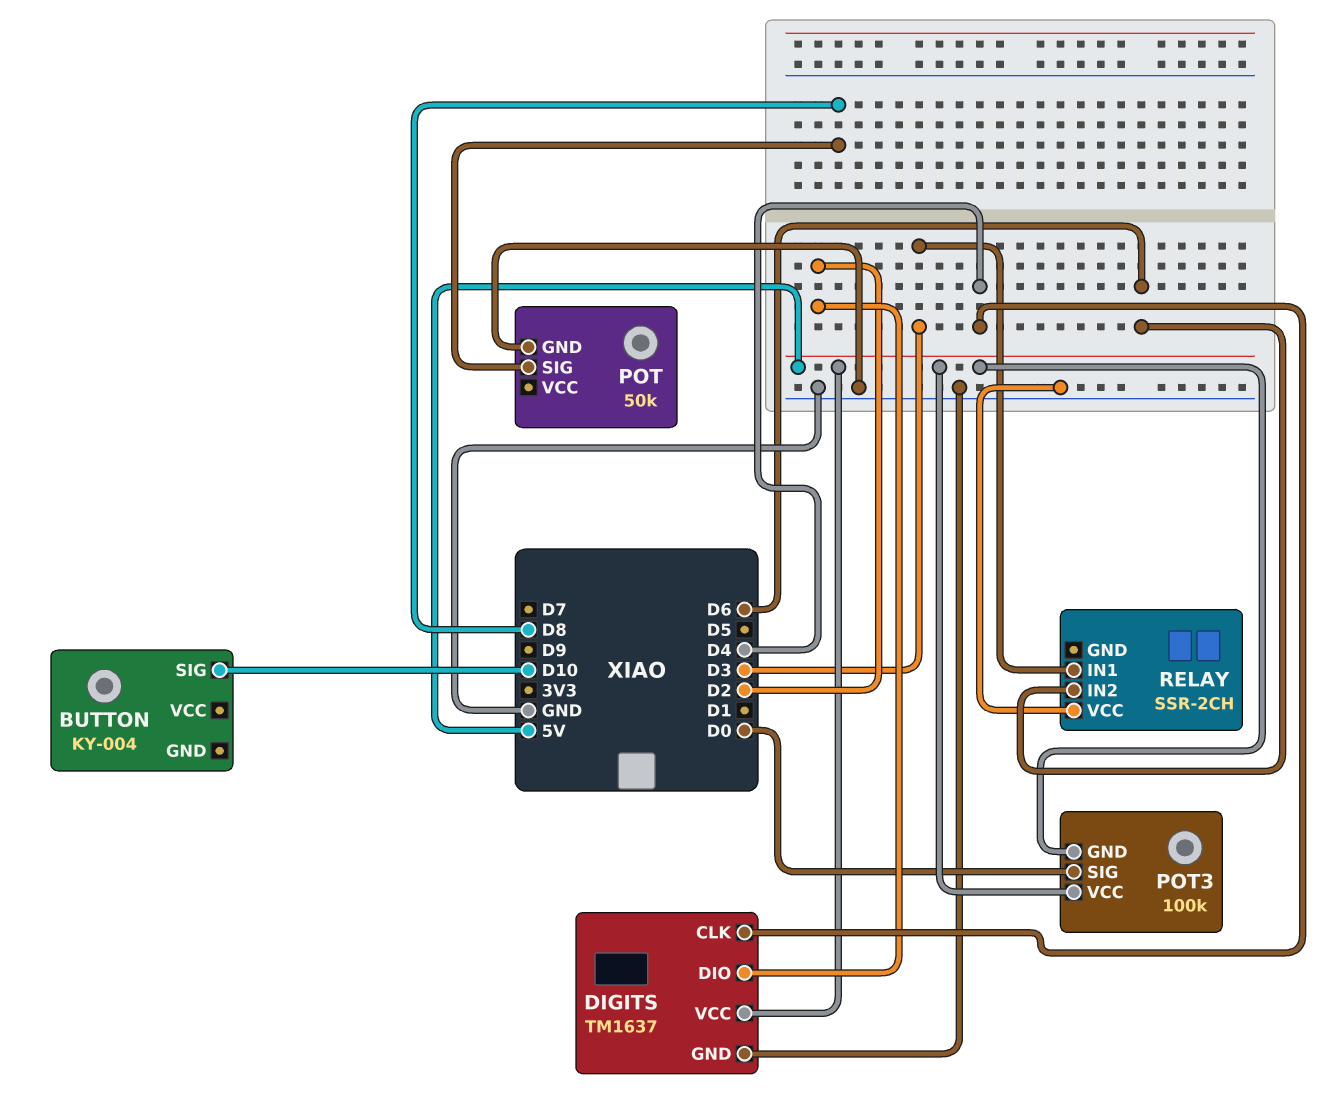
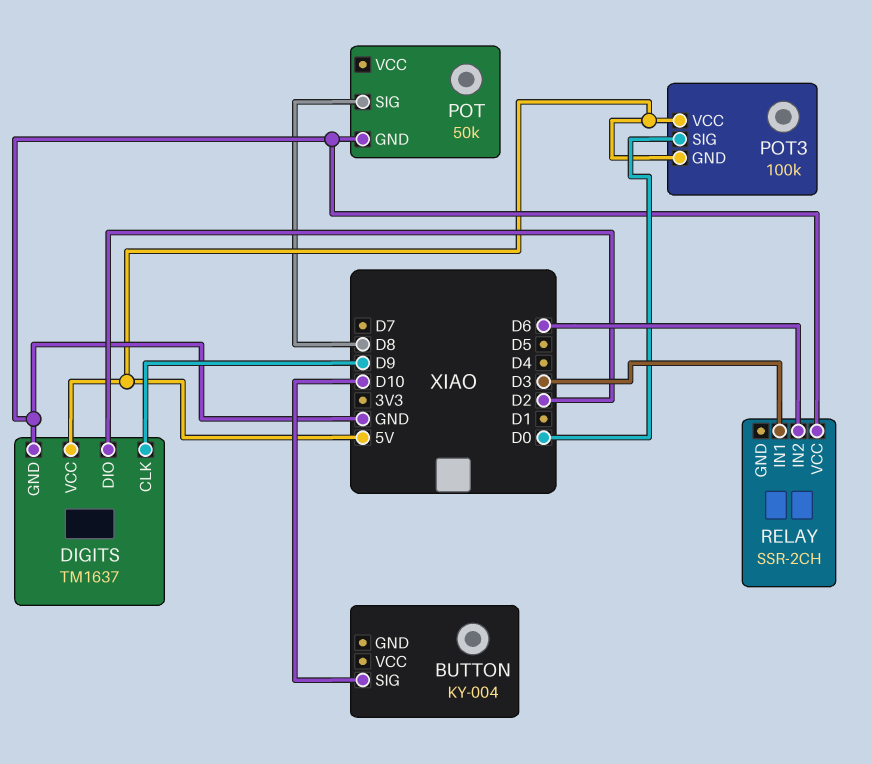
DIGITS pin CLK: D4 -> D9

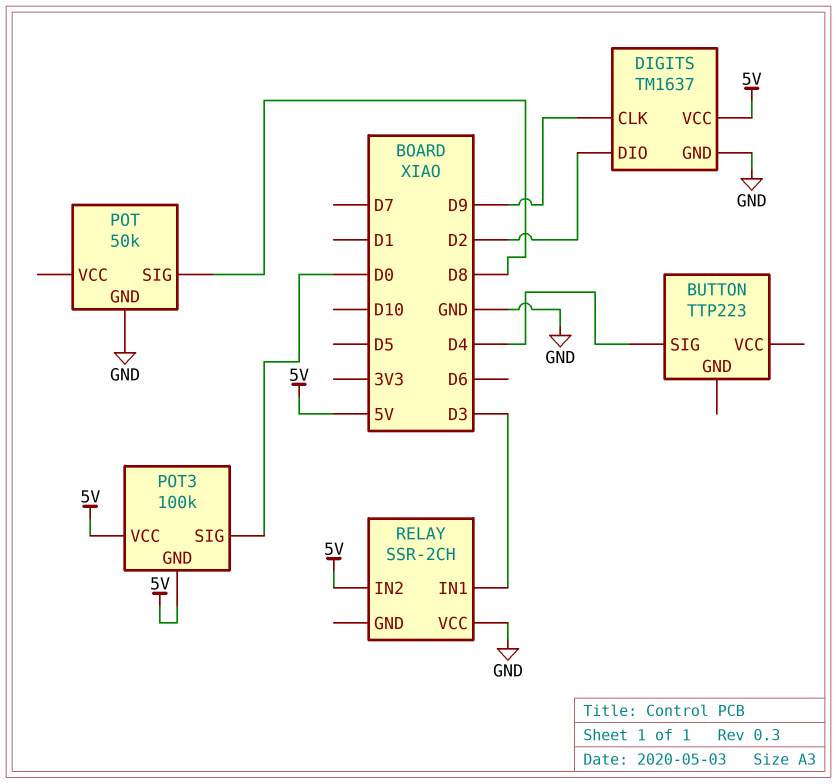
BUTTON: KY-004 -> TTP223
BUTTON pin SIG: D10 -> D4
RELAY pin IN2: D6 -> 5V

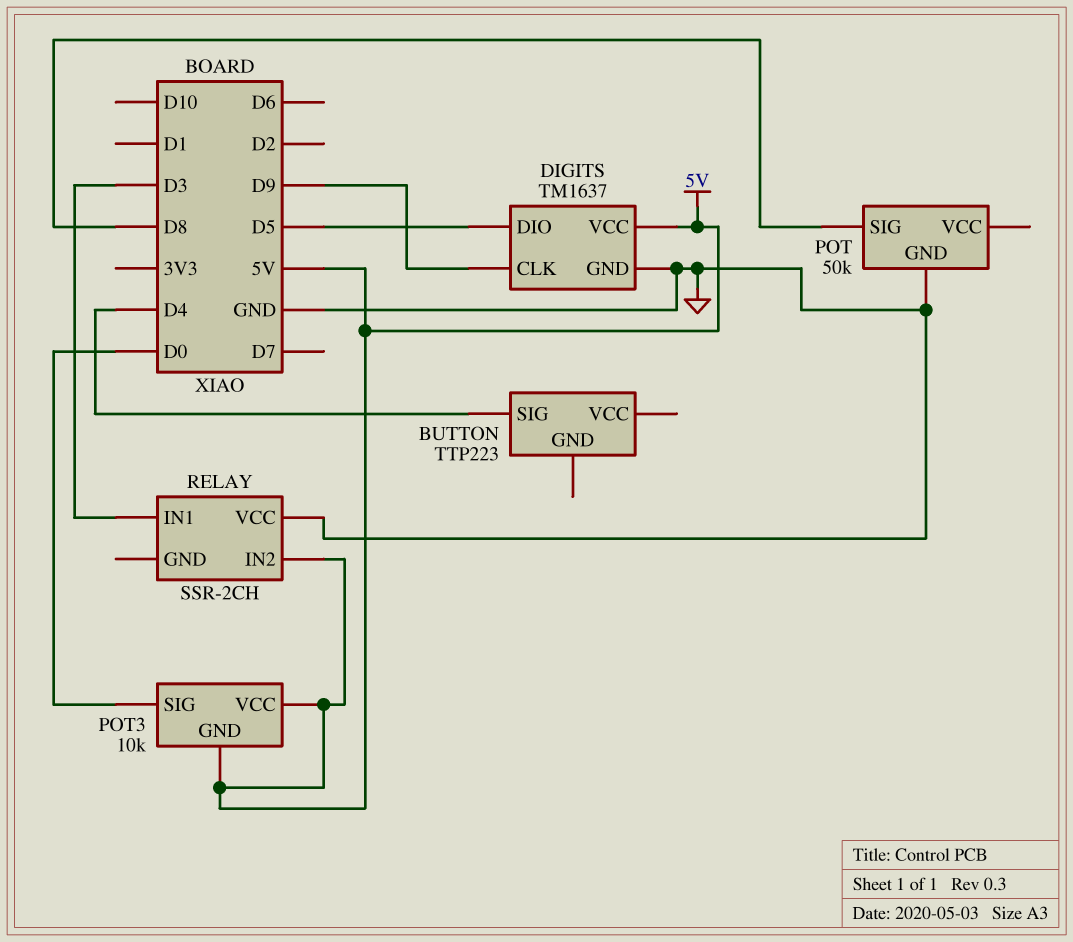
DIGITS pin DIO: D2 -> D5
POT3: 100k -> 10k

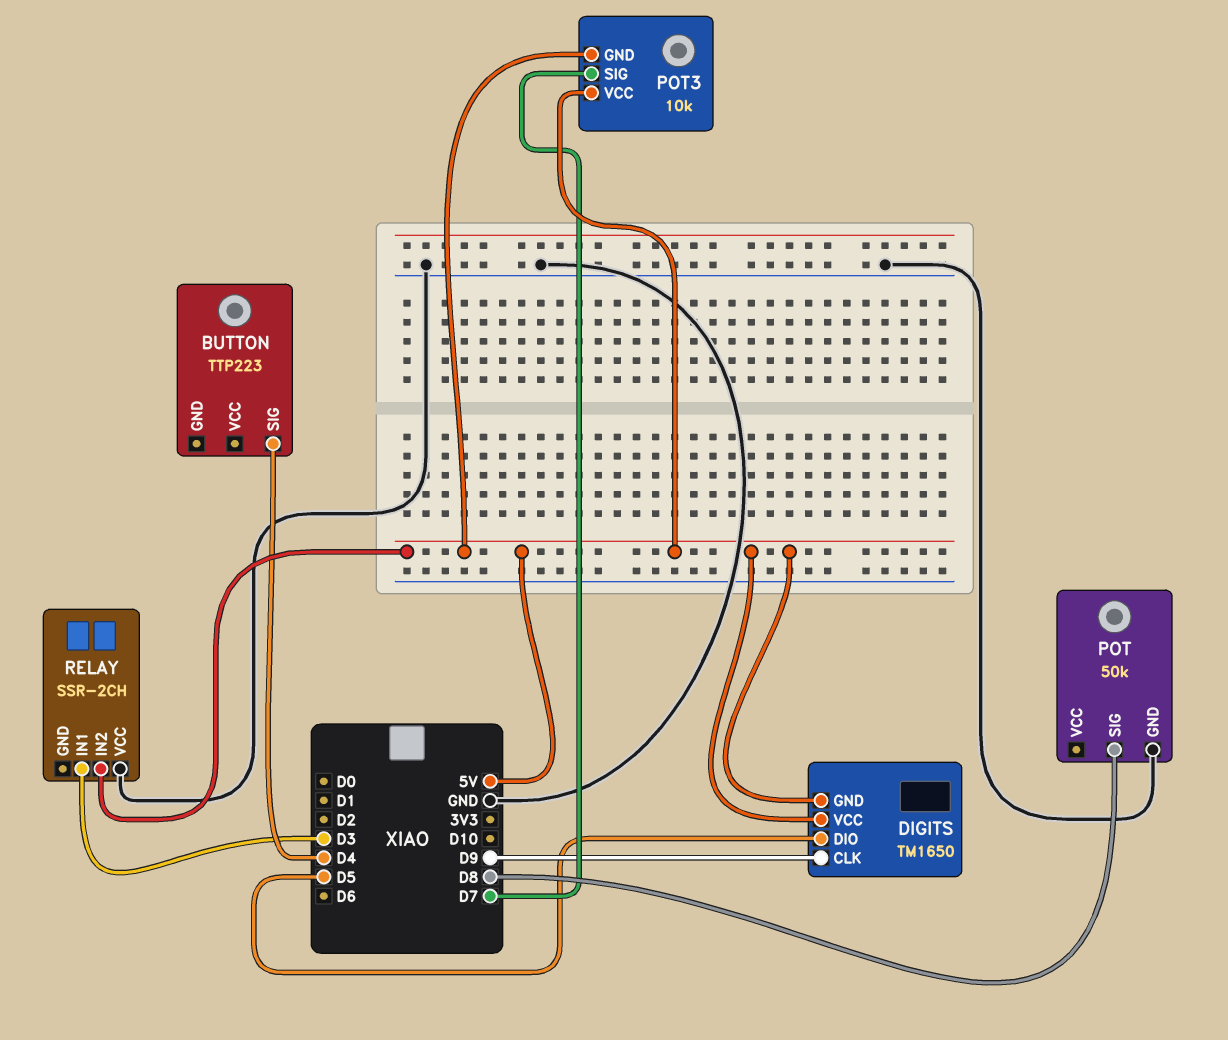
DIGITS: TM1637 -> TM1650
DIGITS pin GND: GND -> 5V
POT3 pin SIG: D0 -> D7

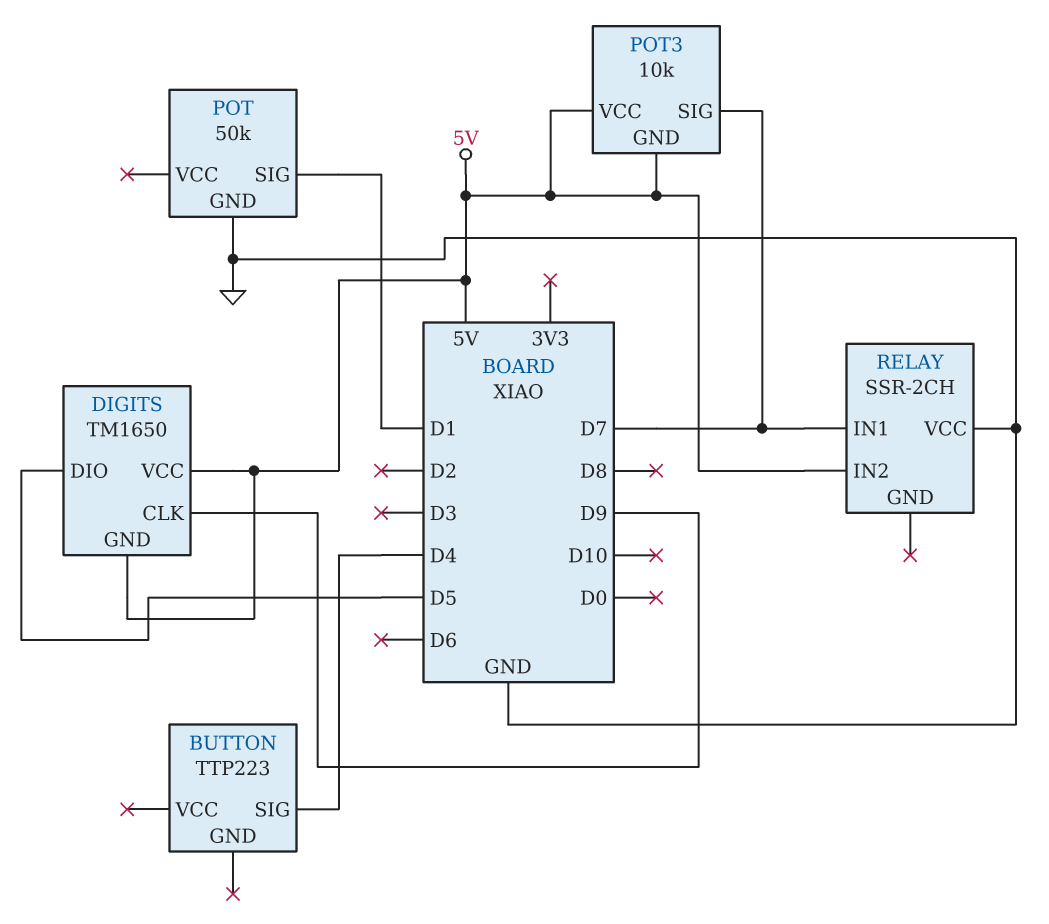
POT pin SIG: D8 -> D1
RELAY pin IN1: D3 -> D7

